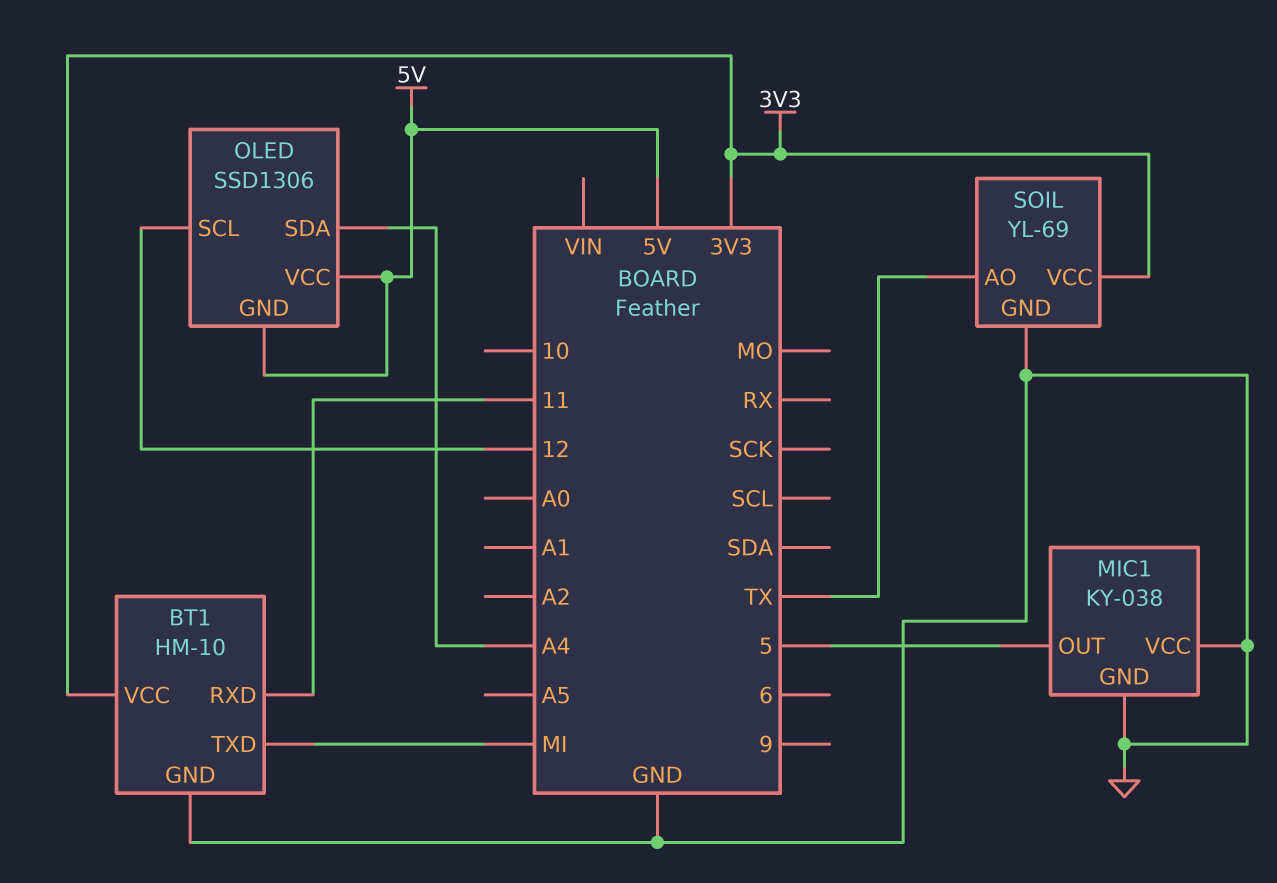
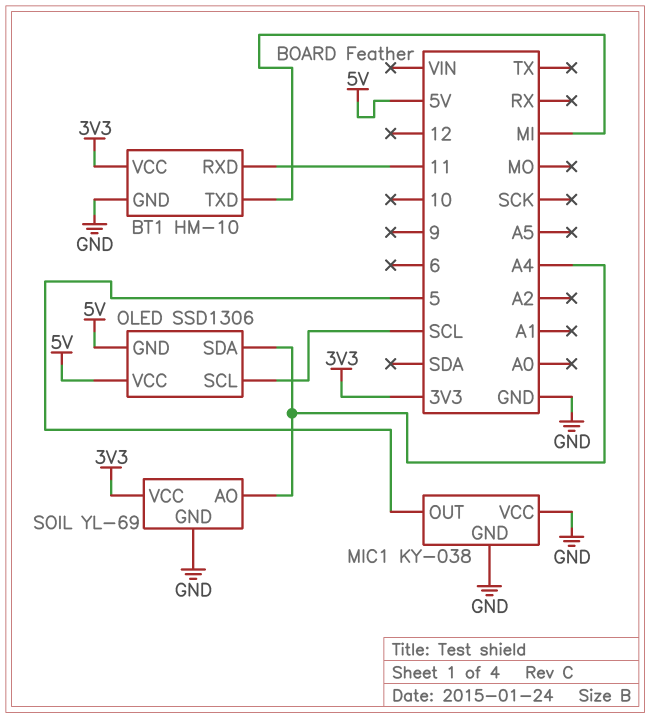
OLED pin SCL: 12 -> SCL
SOIL pin AO: TX -> A4

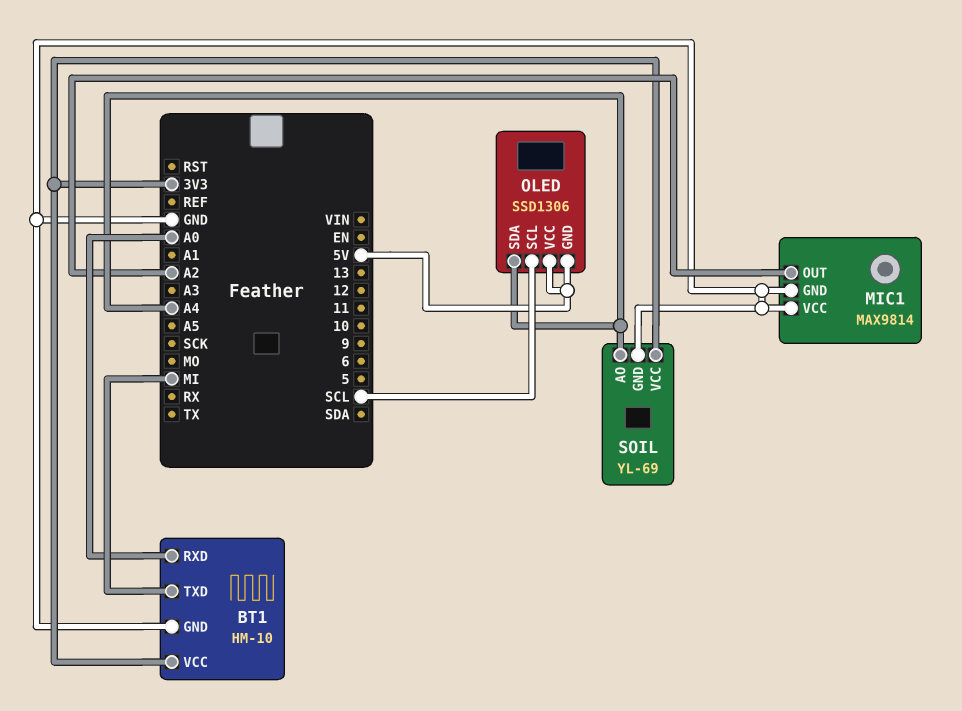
BT1 pin RXD: 11 -> A0
MIC1: KY-038 -> MAX9814
MIC1 pin OUT: 5 -> A2

